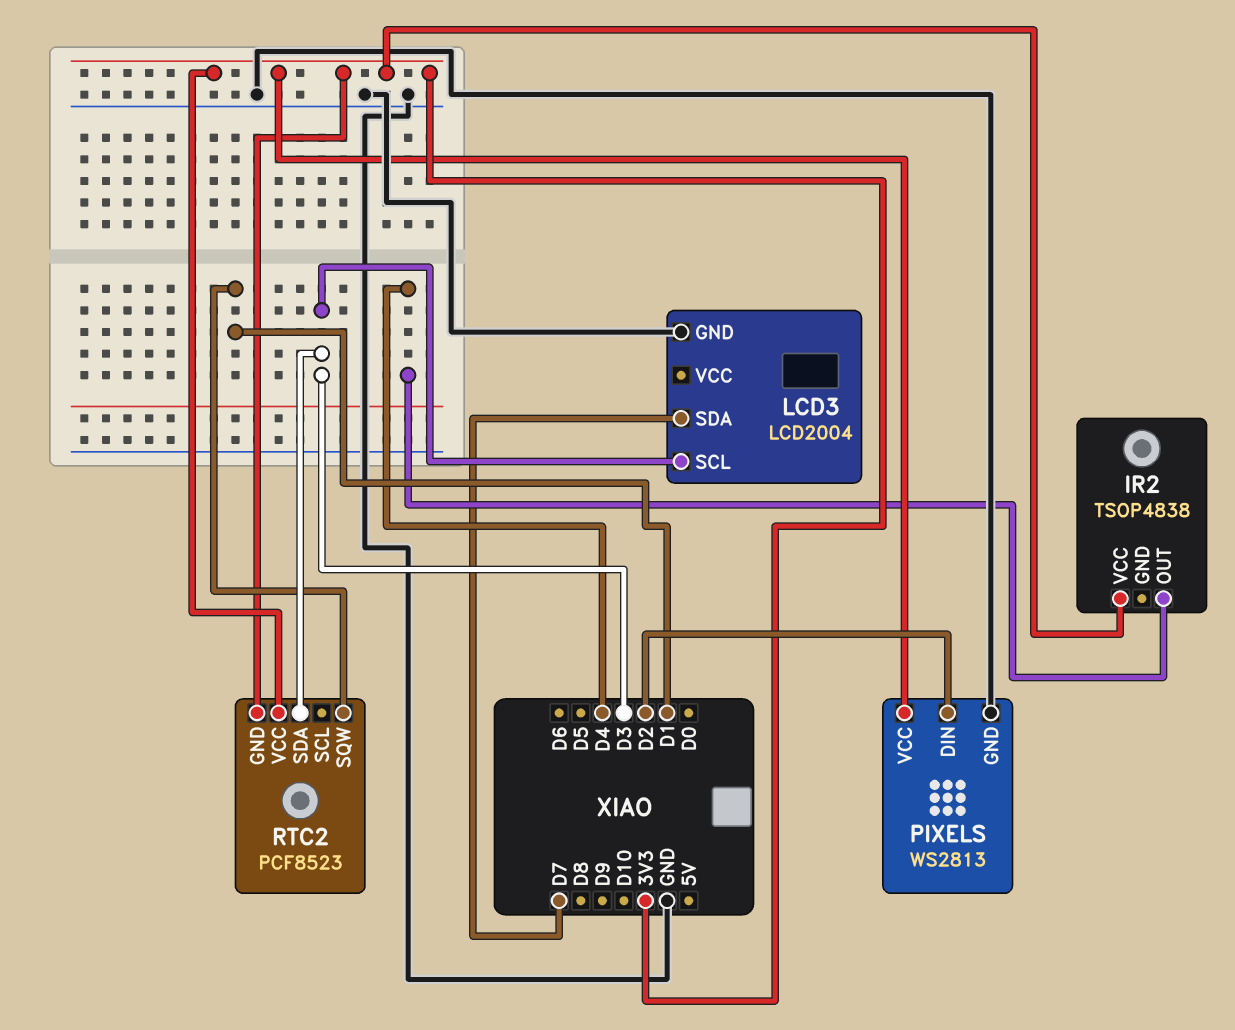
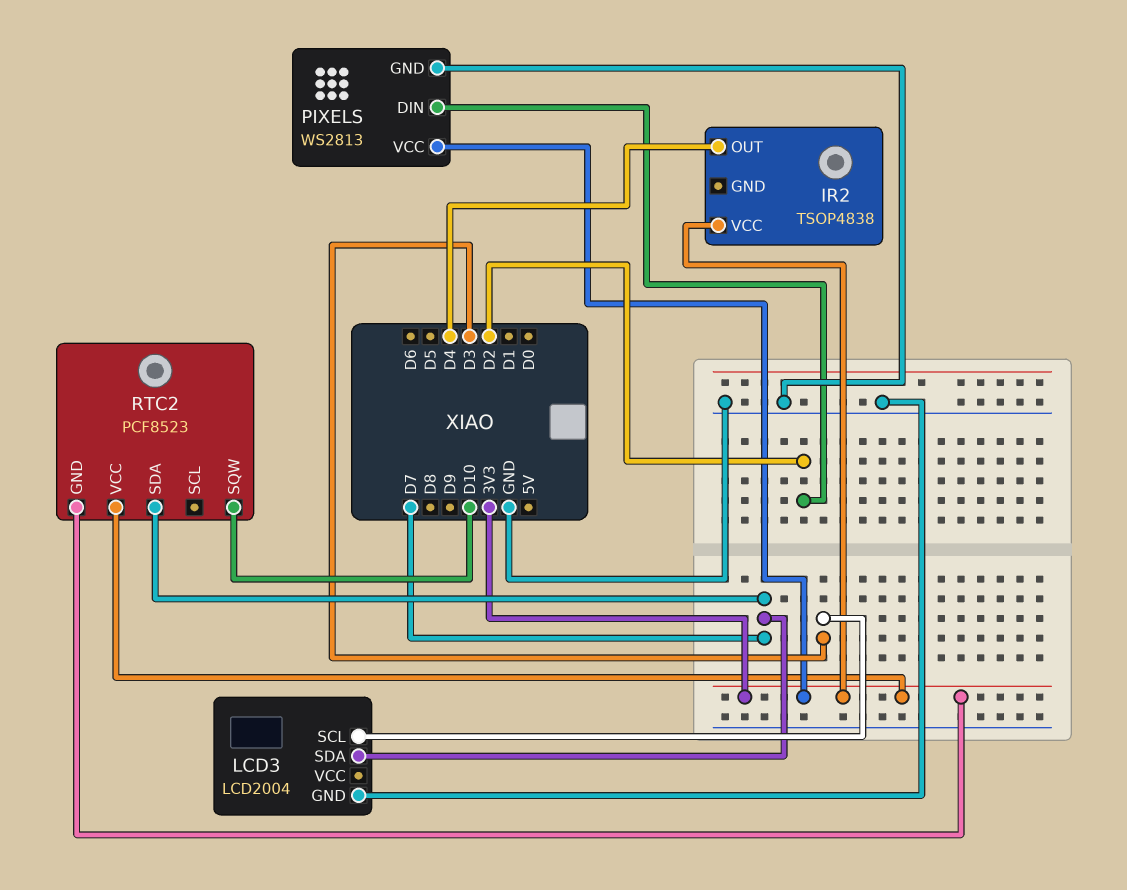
RTC2 pin SDA: D3 -> D7
RTC2 pin SQW: D1 -> D10

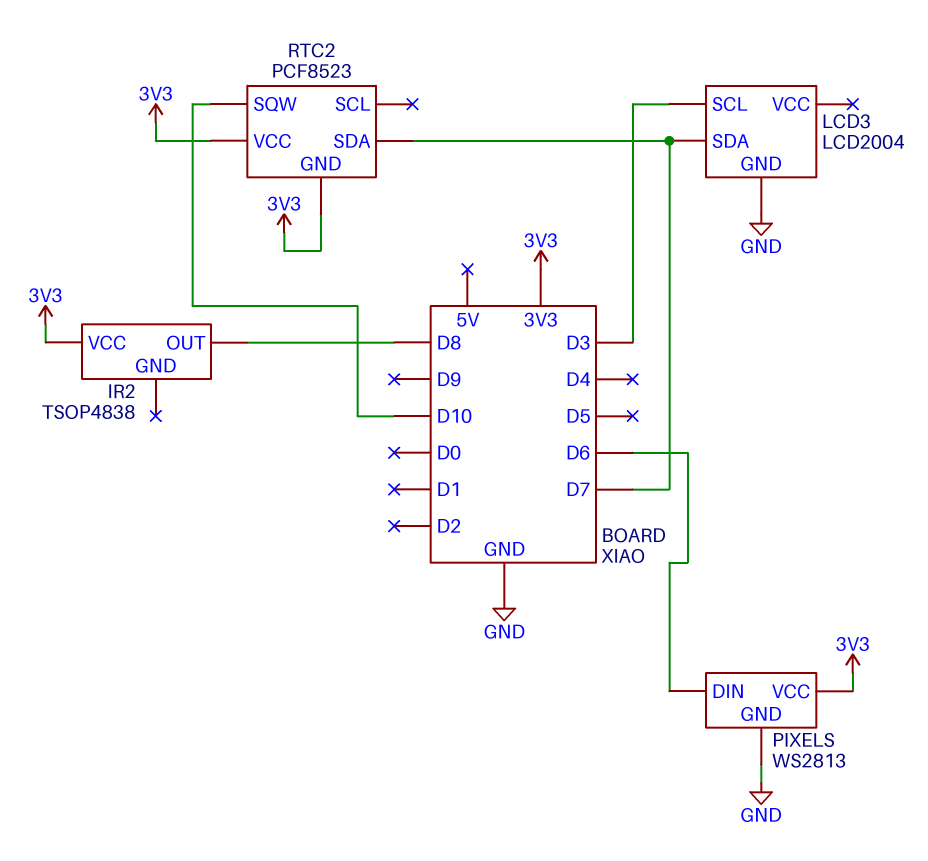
IR2 pin OUT: D4 -> D8
PIXELS pin DIN: D2 -> D6

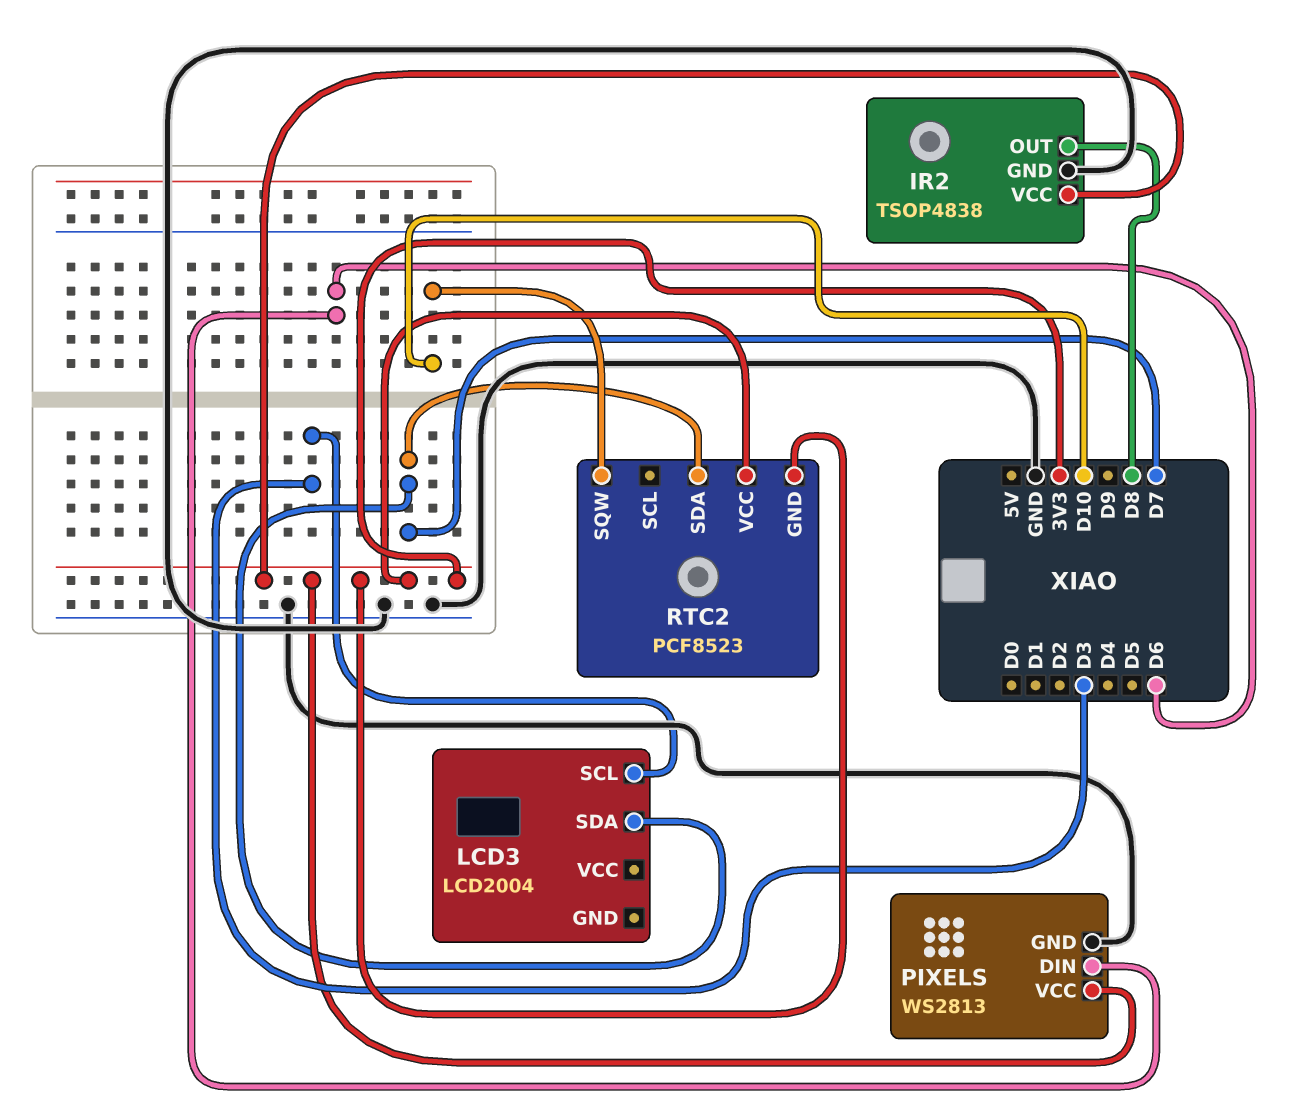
IR2 pin GND: none -> GND
LCD3 pin GND: GND -> none

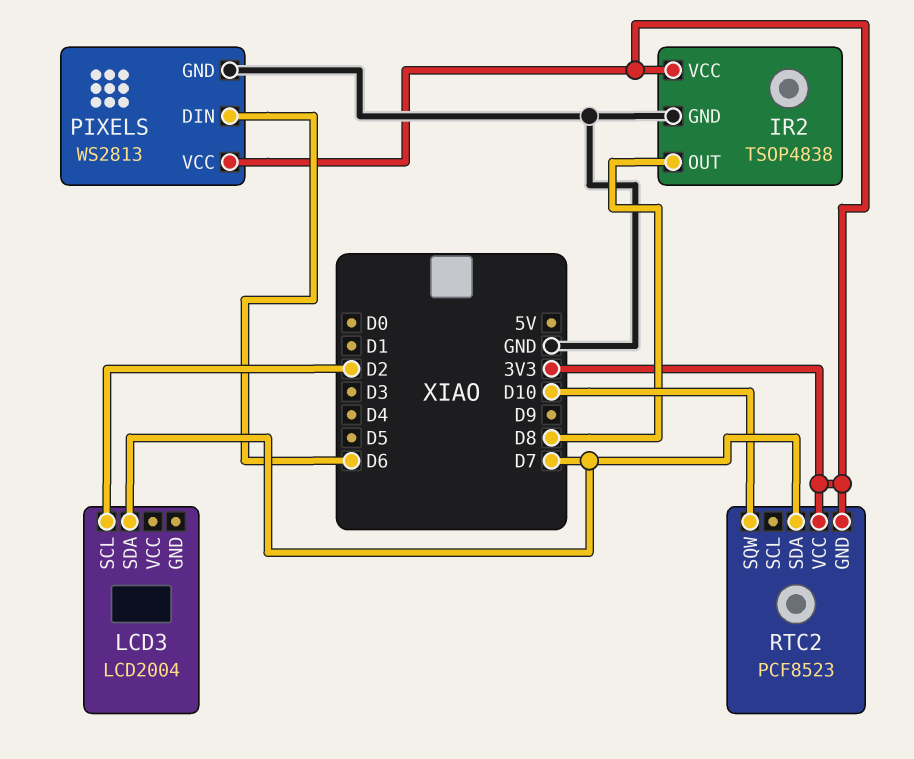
LCD3 pin SCL: D3 -> D2

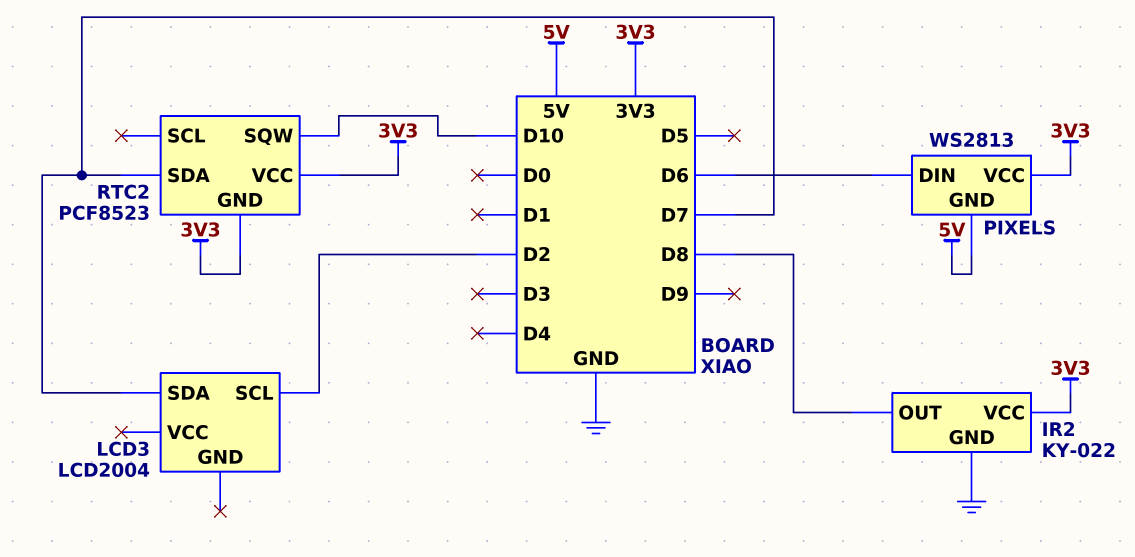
IR2: TSOP4838 -> KY-022
PIXELS pin GND: GND -> 5V

